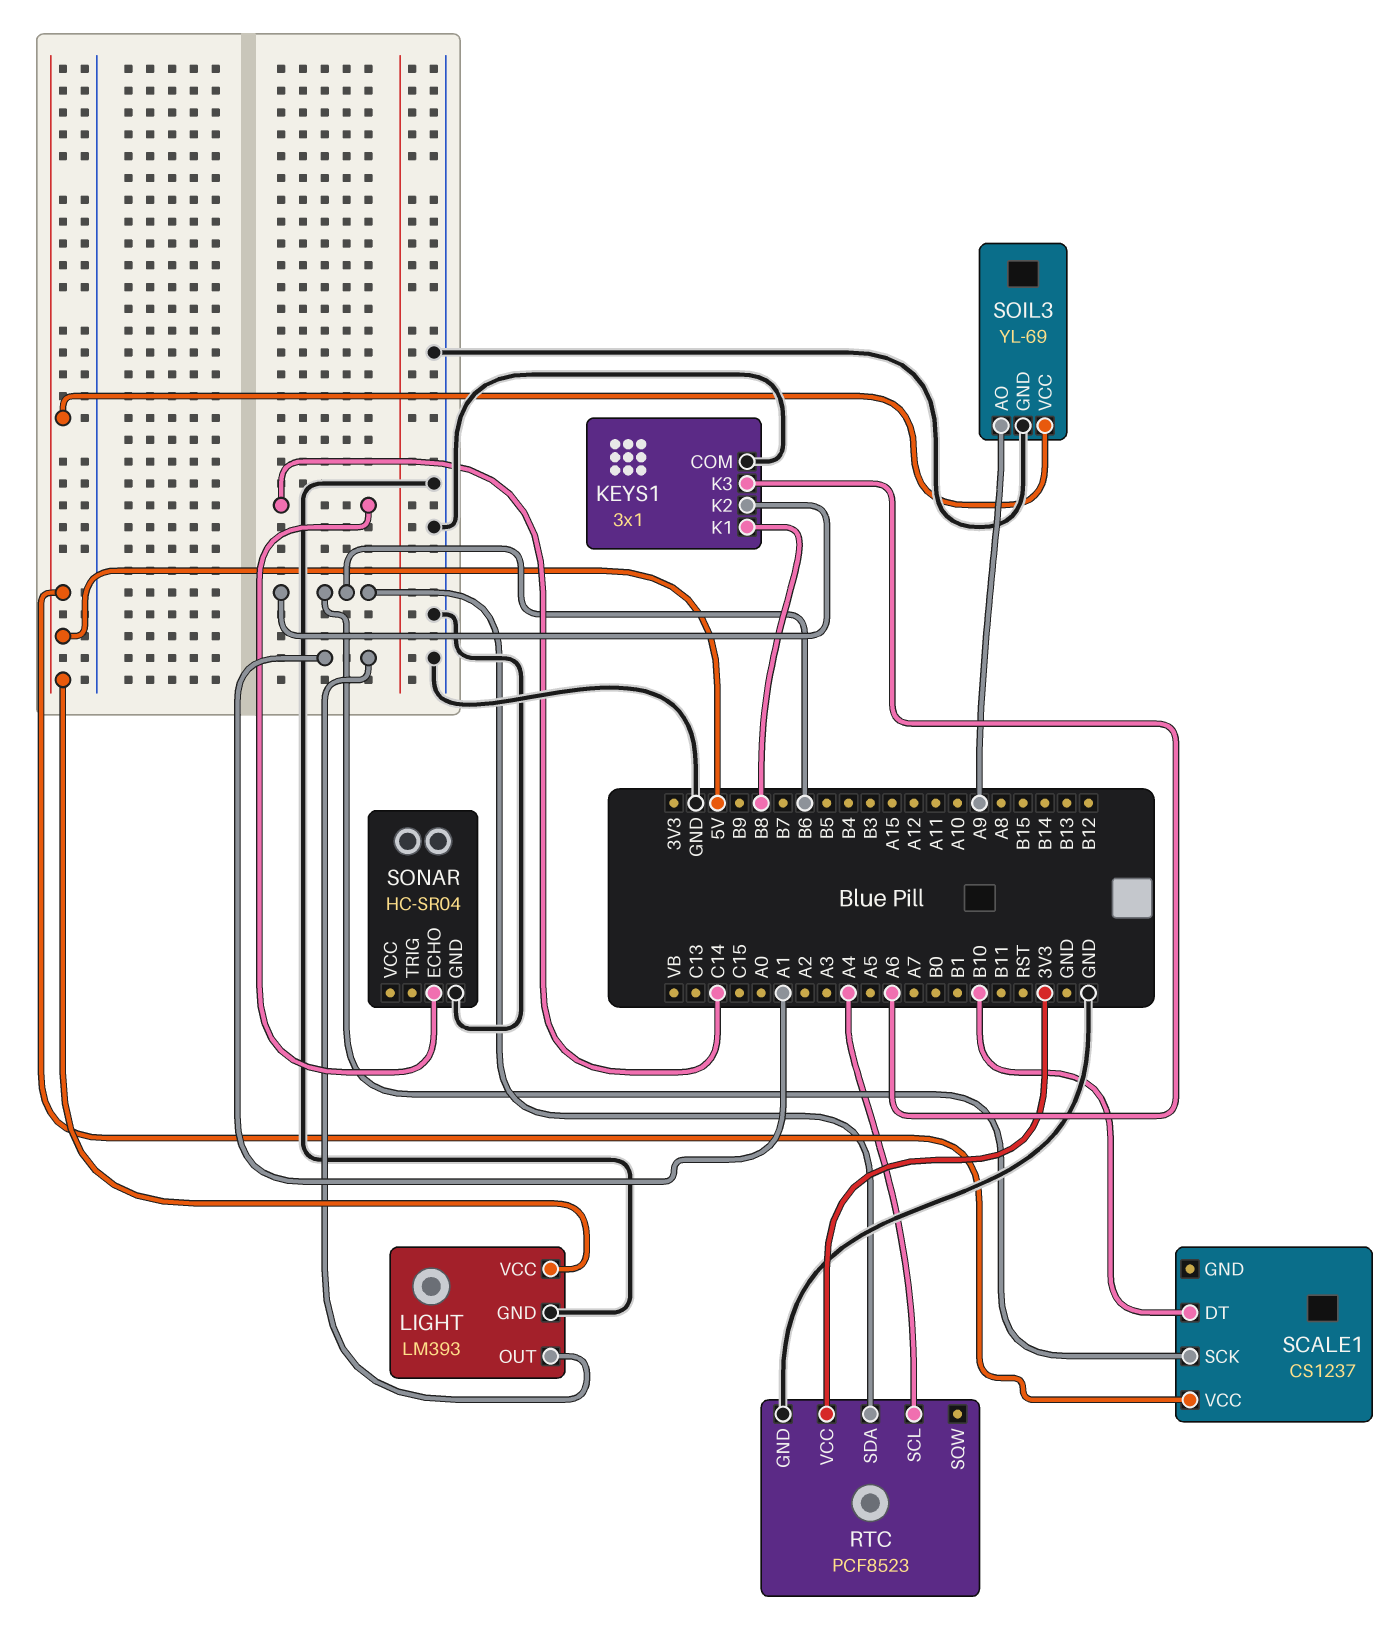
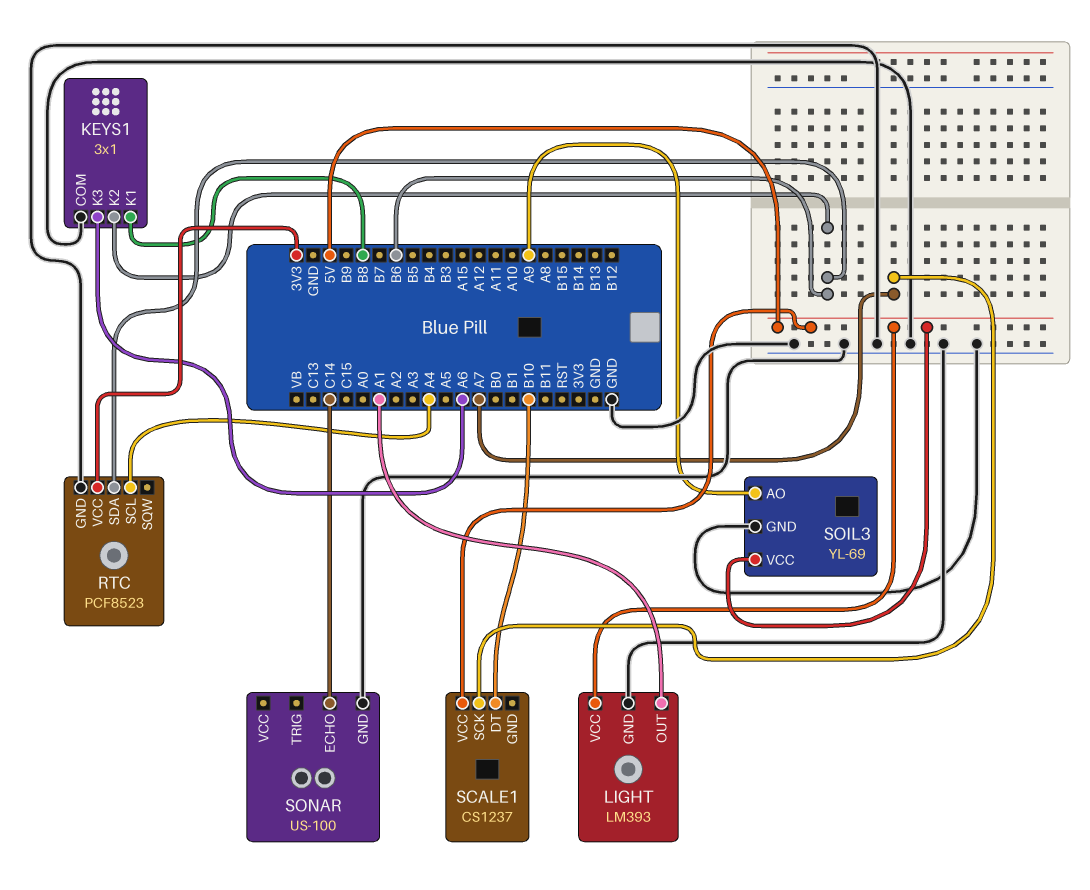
SCALE1 pin SCK: B6 -> A7
SONAR: HC-SR04 -> US-100

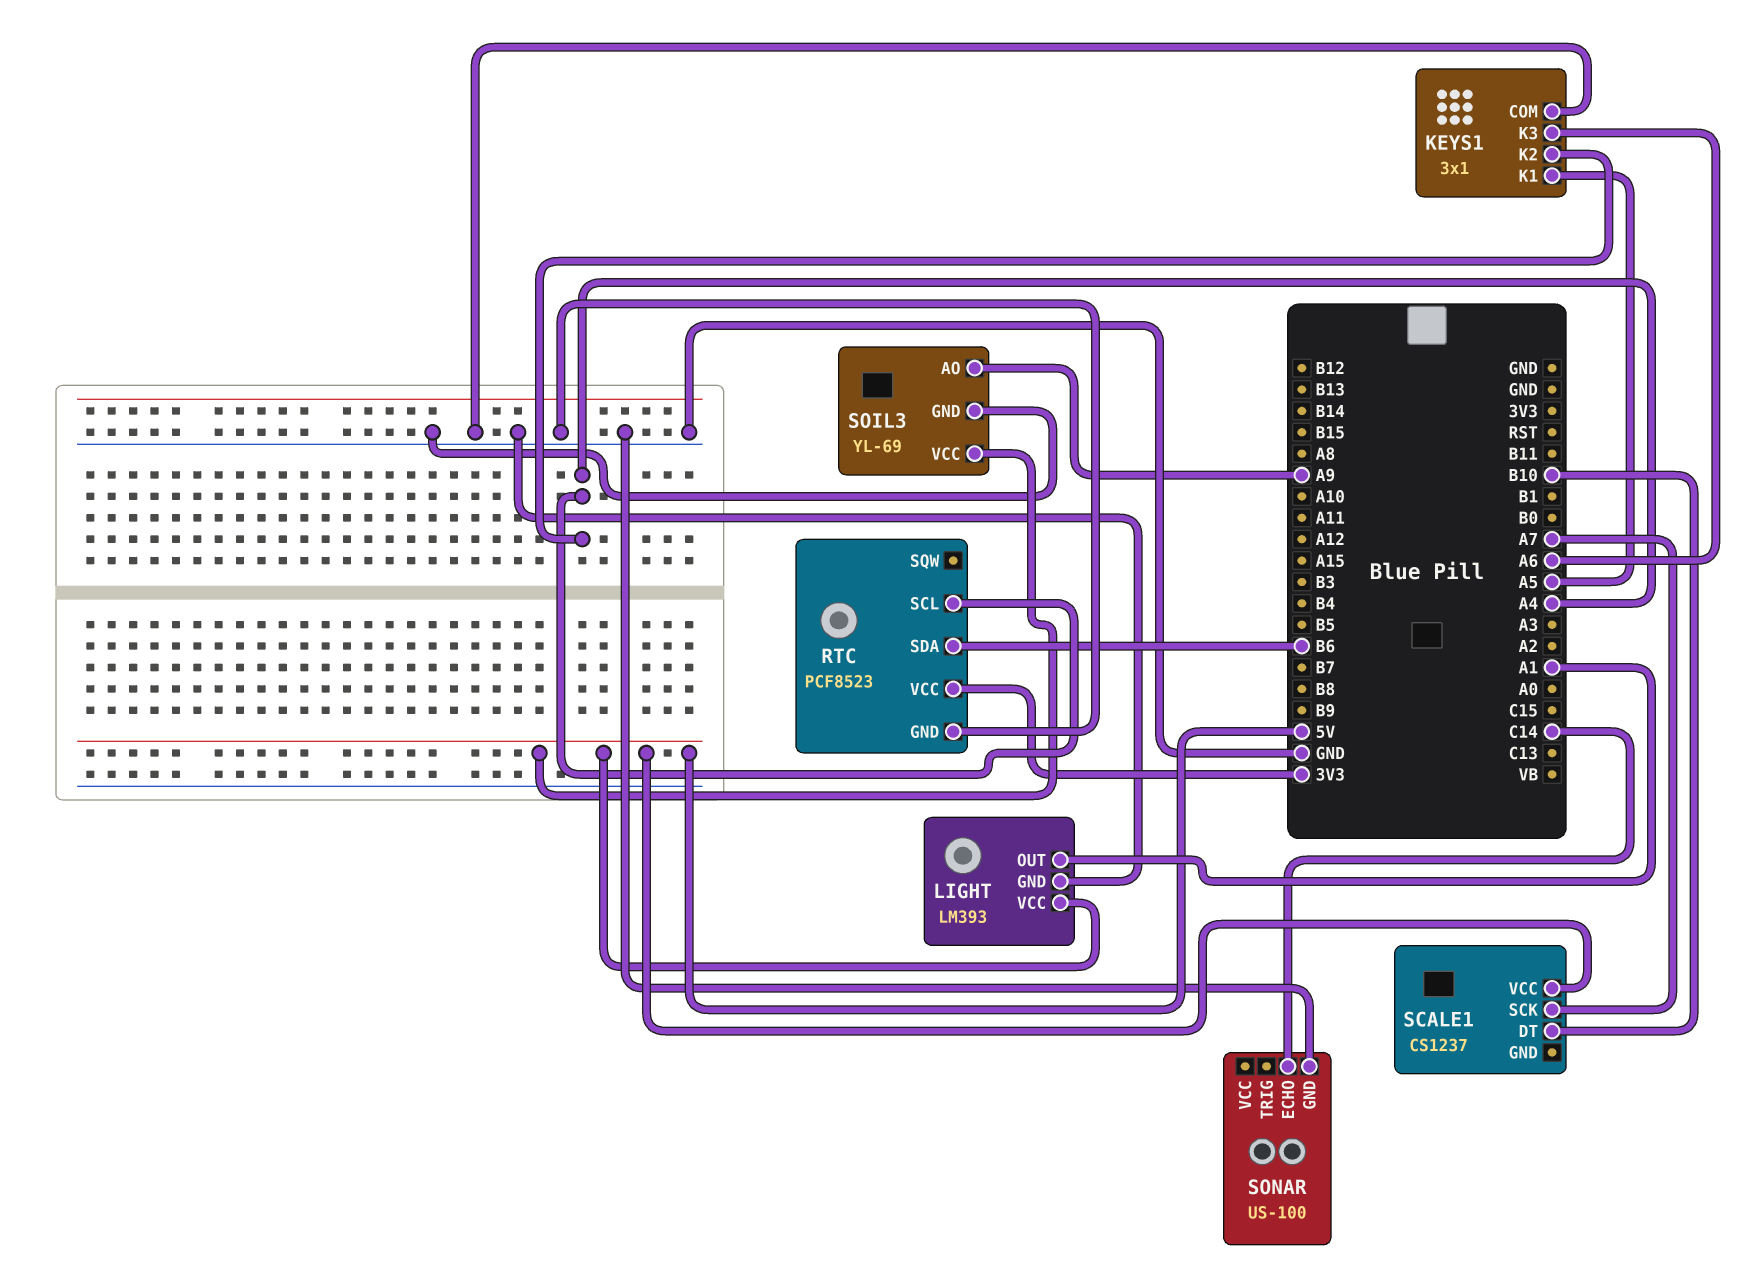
KEYS1 pin K1: B8 -> A5
KEYS1 pin K2: B6 -> A4

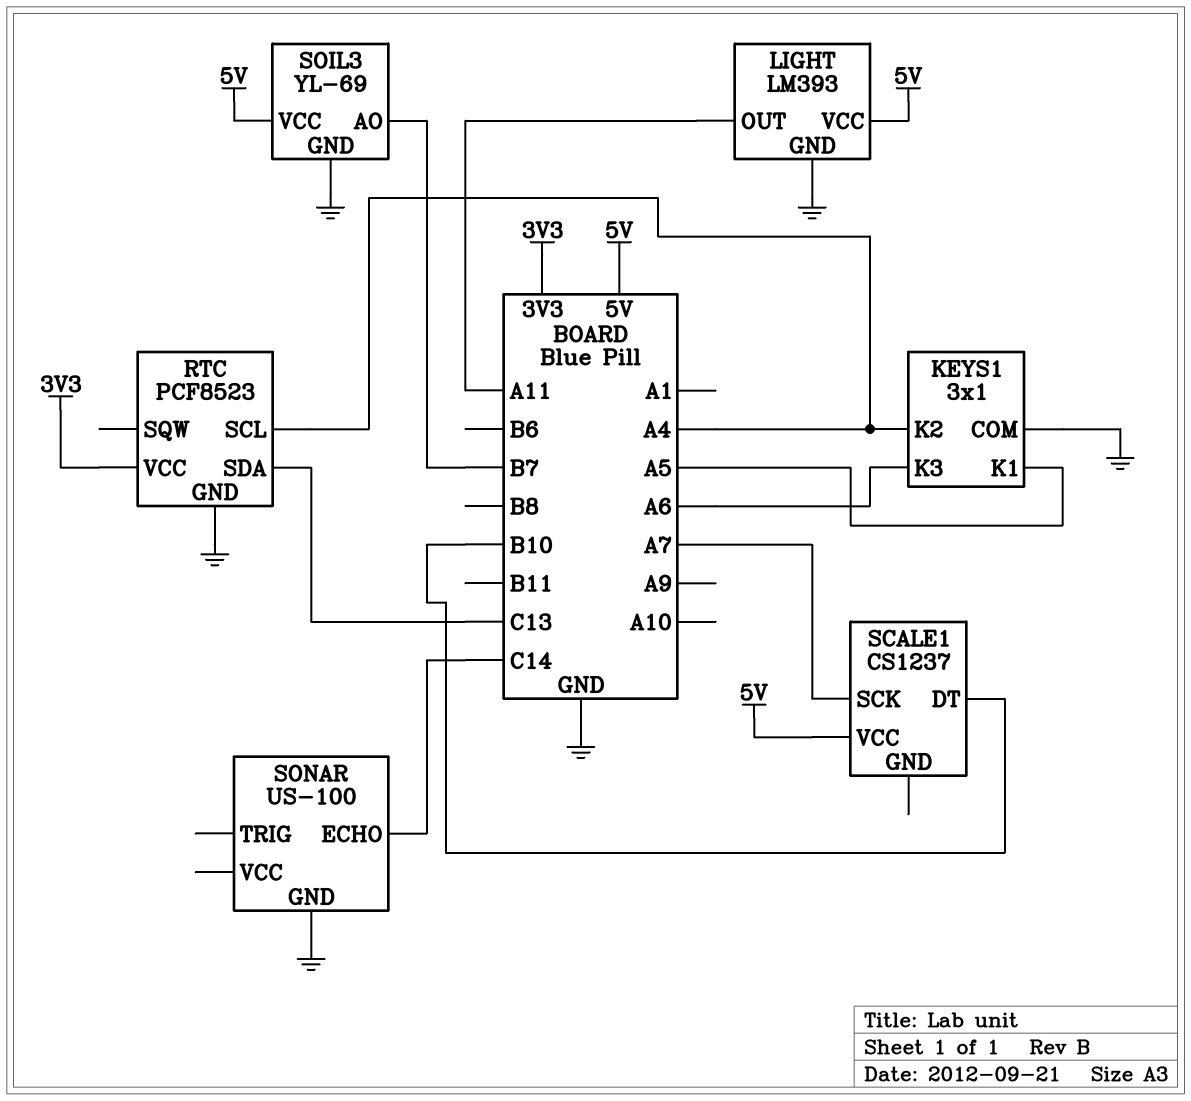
LIGHT pin OUT: A1 -> A11
RTC pin SDA: B6 -> C13
SOIL3 pin AO: A9 -> B7

